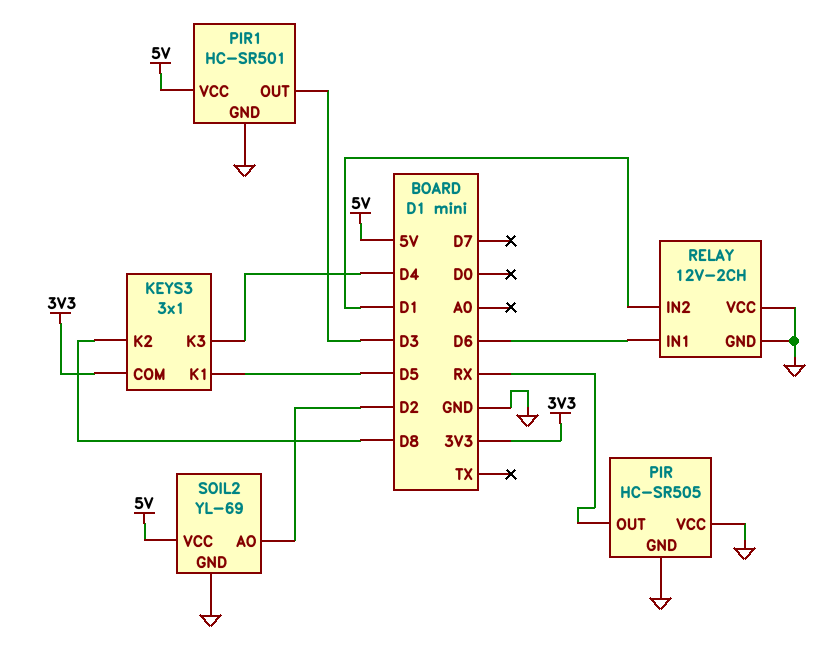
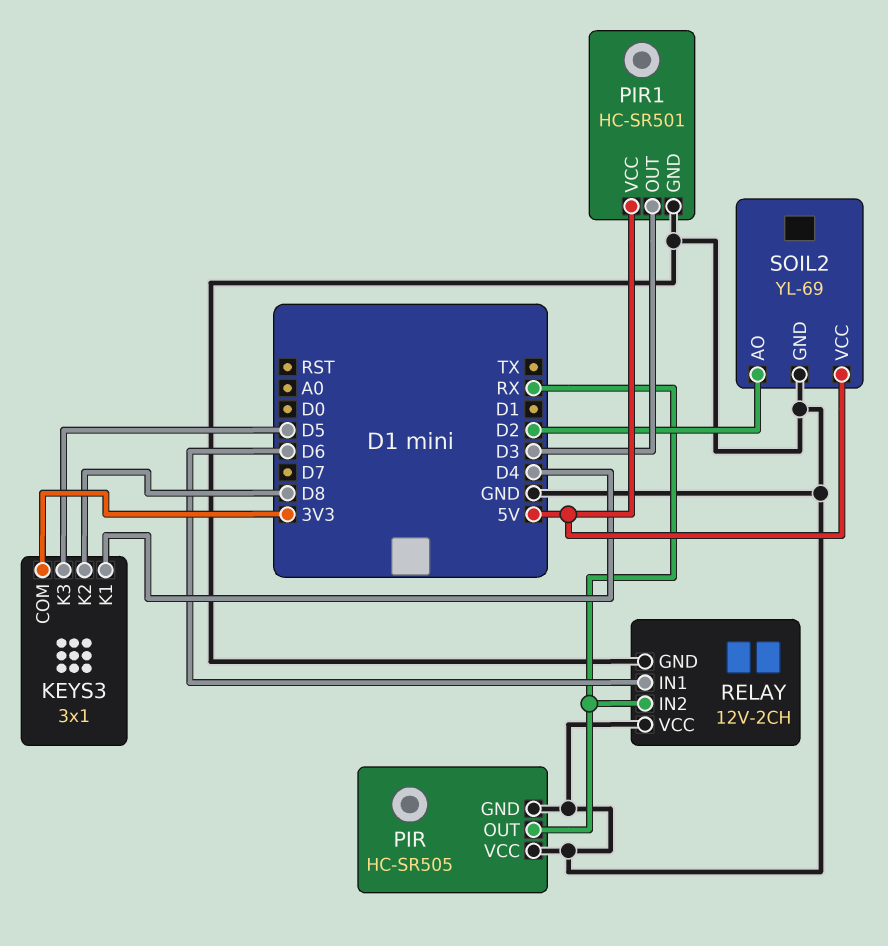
KEYS3 pin K1: D5 -> D4
KEYS3 pin K3: D4 -> D5
RELAY pin IN2: D1 -> RX

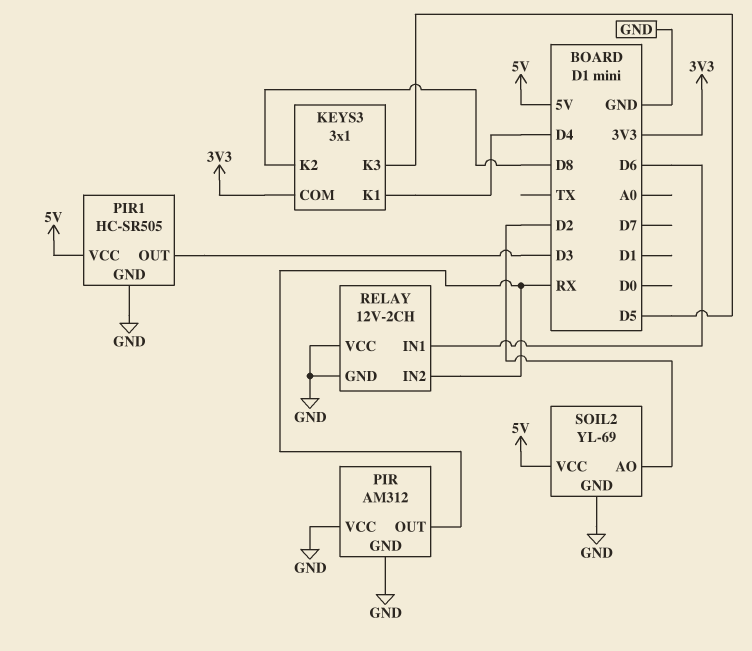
PIR: HC-SR505 -> AM312
PIR1: HC-SR501 -> HC-SR505

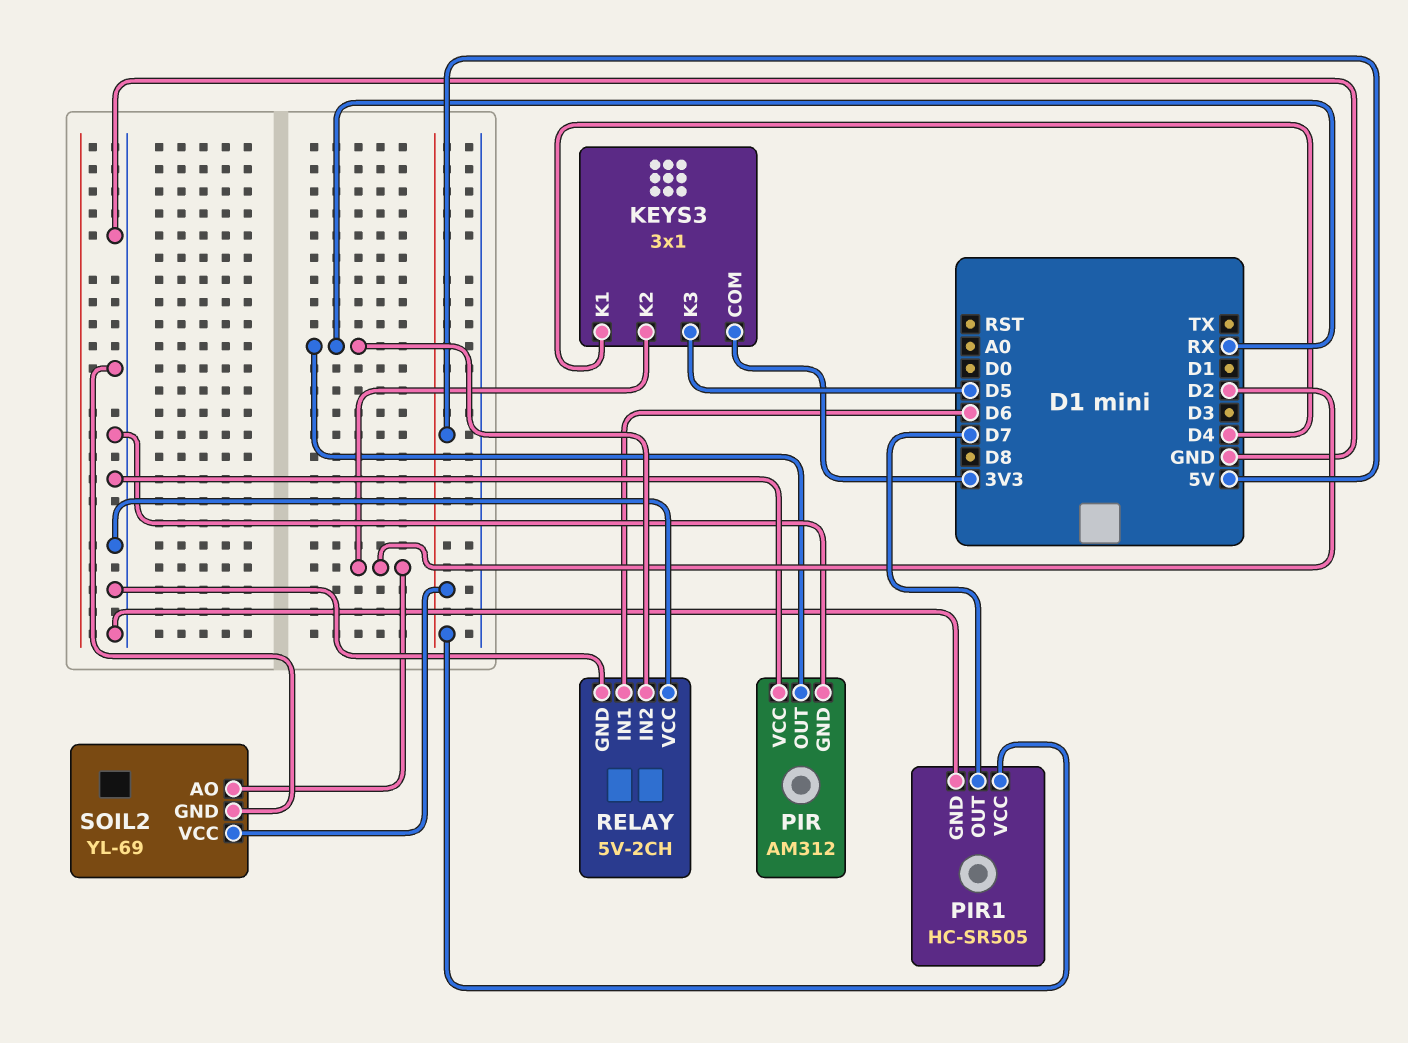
KEYS3 pin K2: D8 -> D2
PIR1 pin OUT: D3 -> D7
RELAY: 12V-2CH -> 5V-2CH

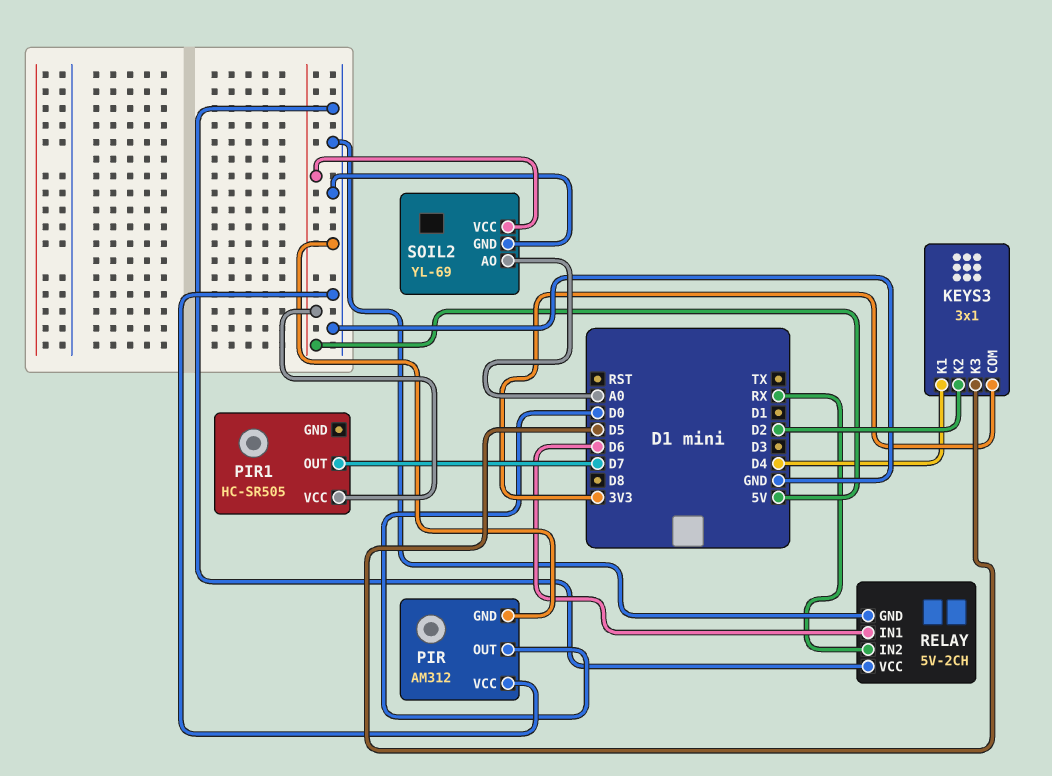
PIR pin OUT: RX -> D0
PIR1 pin GND: GND -> none
SOIL2 pin AO: D2 -> A0

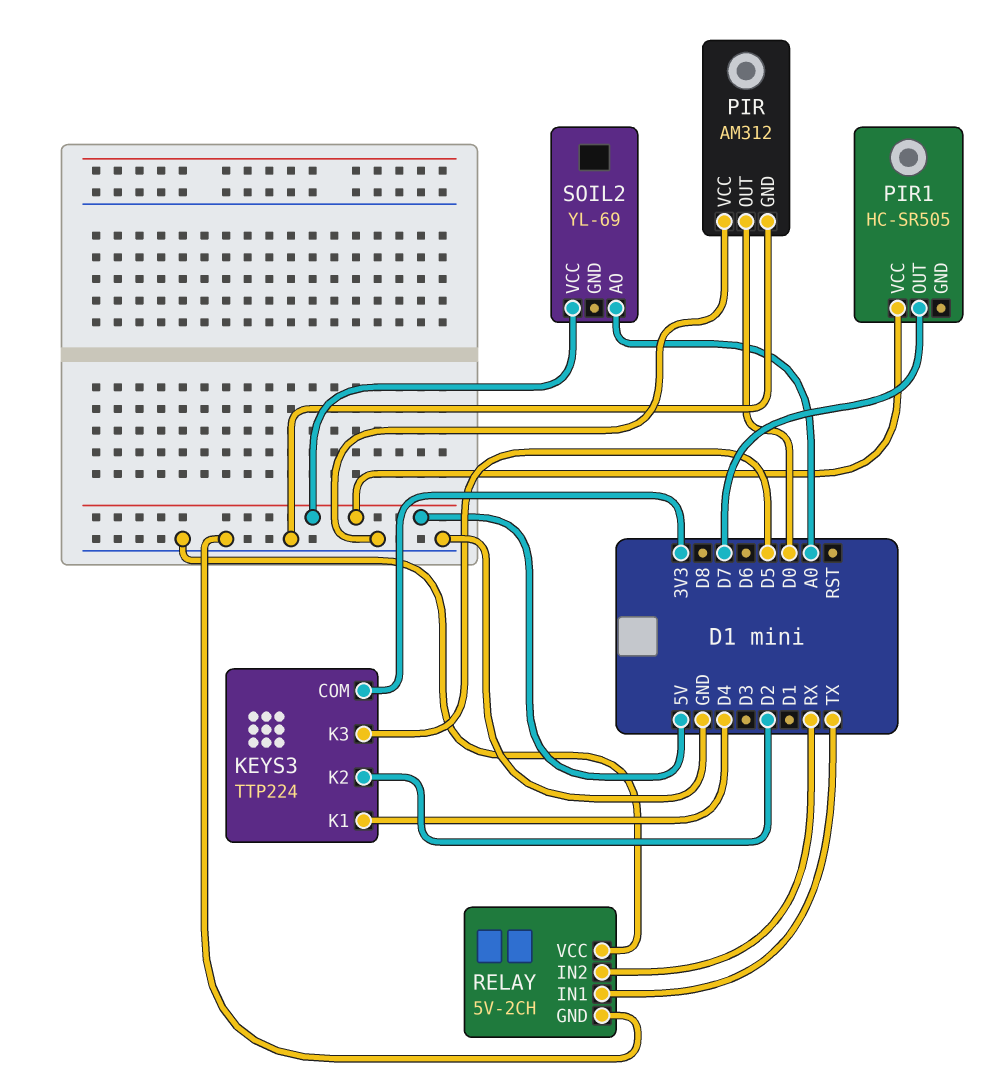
KEYS3: 3x1 -> TTP224
RELAY pin IN1: D6 -> TX
SOIL2 pin GND: GND -> none

